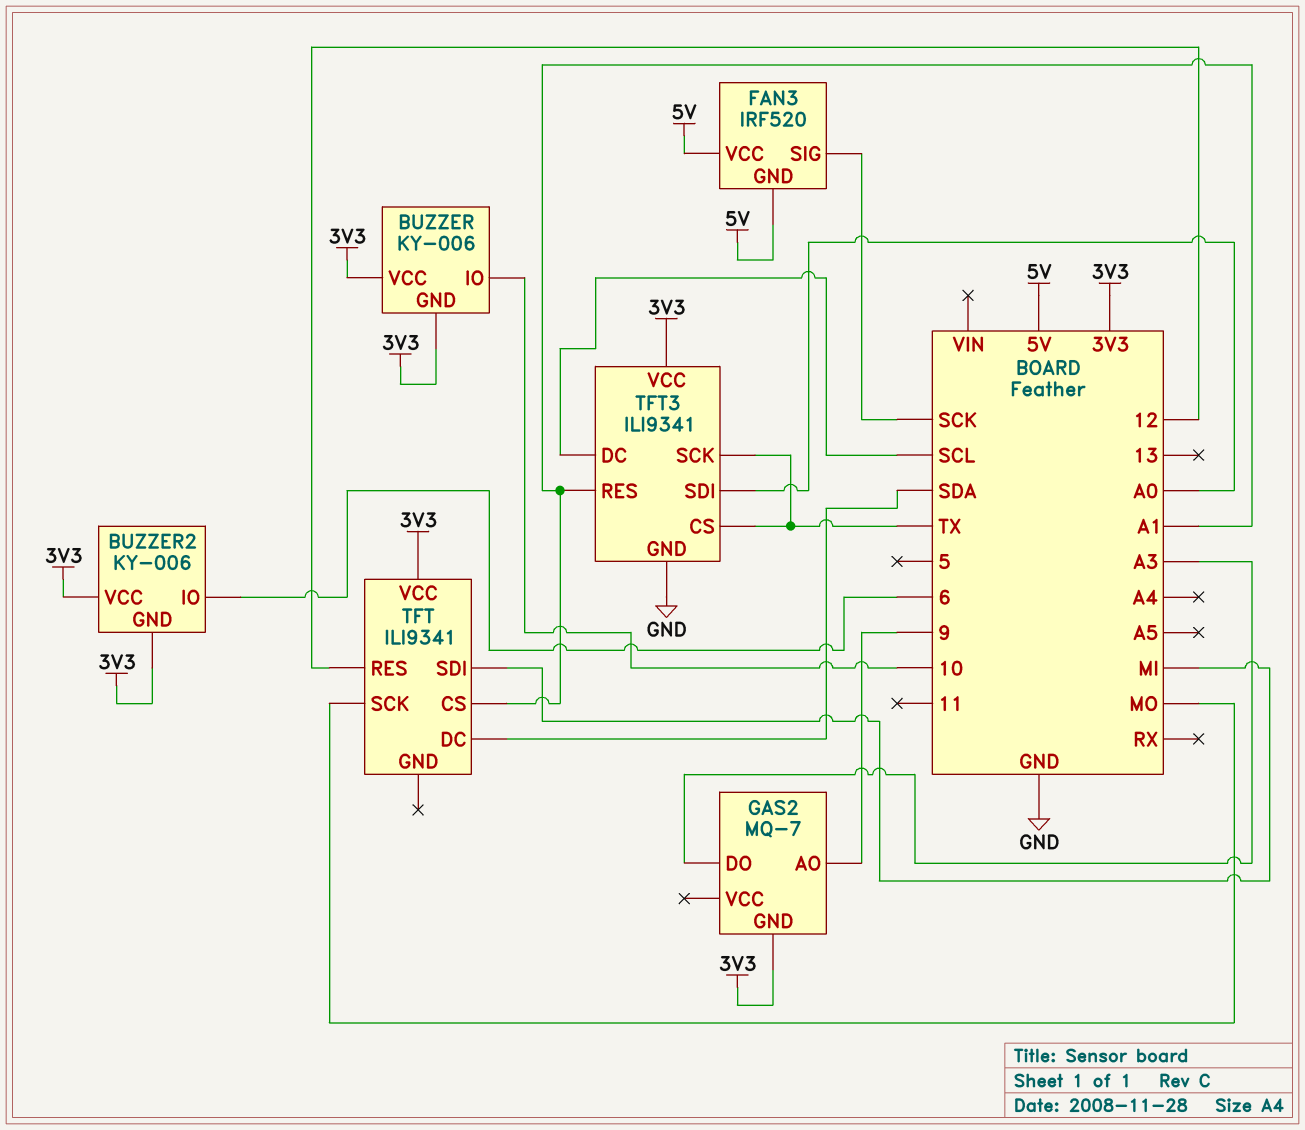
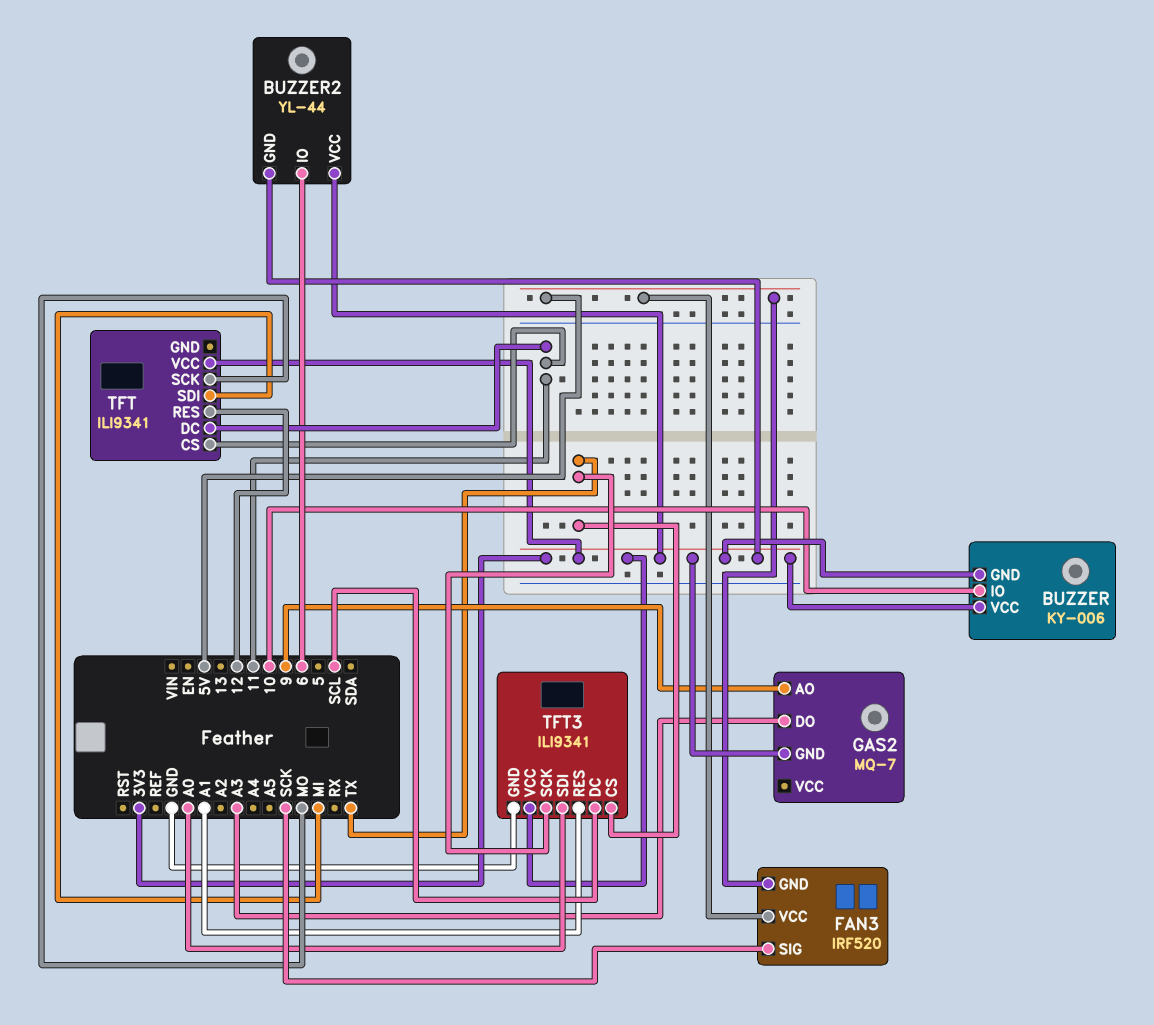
BUZZER2: KY-006 -> YL-44
TFT pin CS: A1 -> 11
TFT pin DC: SDA -> 11

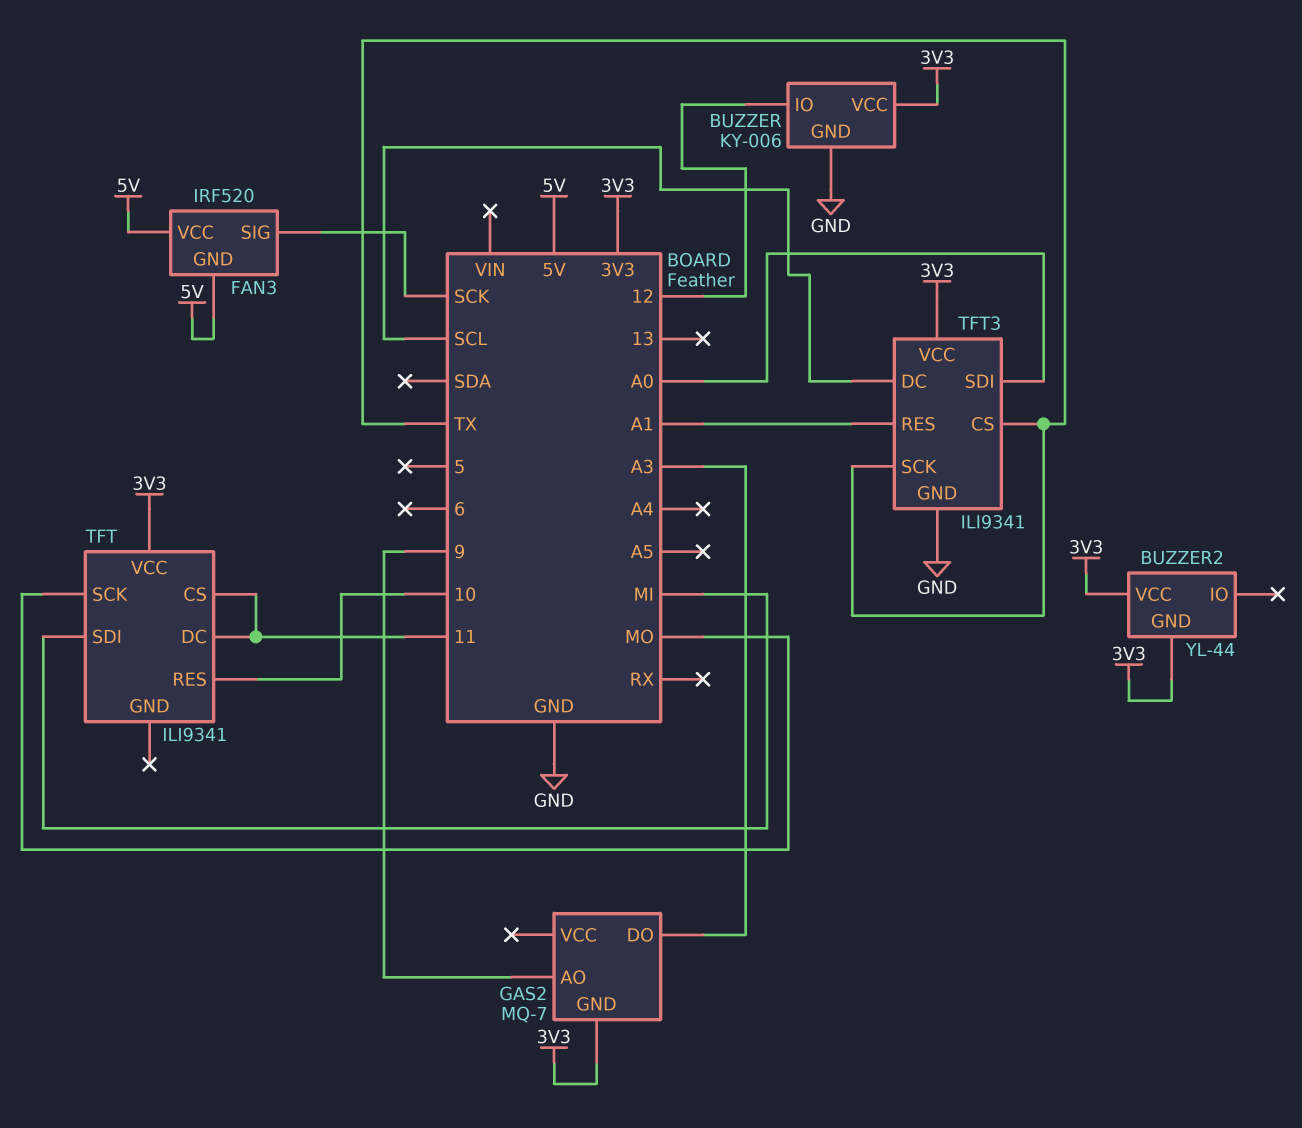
BUZZER pin GND: 3V3 -> GND
BUZZER pin IO: 10 -> 12
BUZZER2 pin IO: 6 -> none
TFT pin RES: 12 -> 10

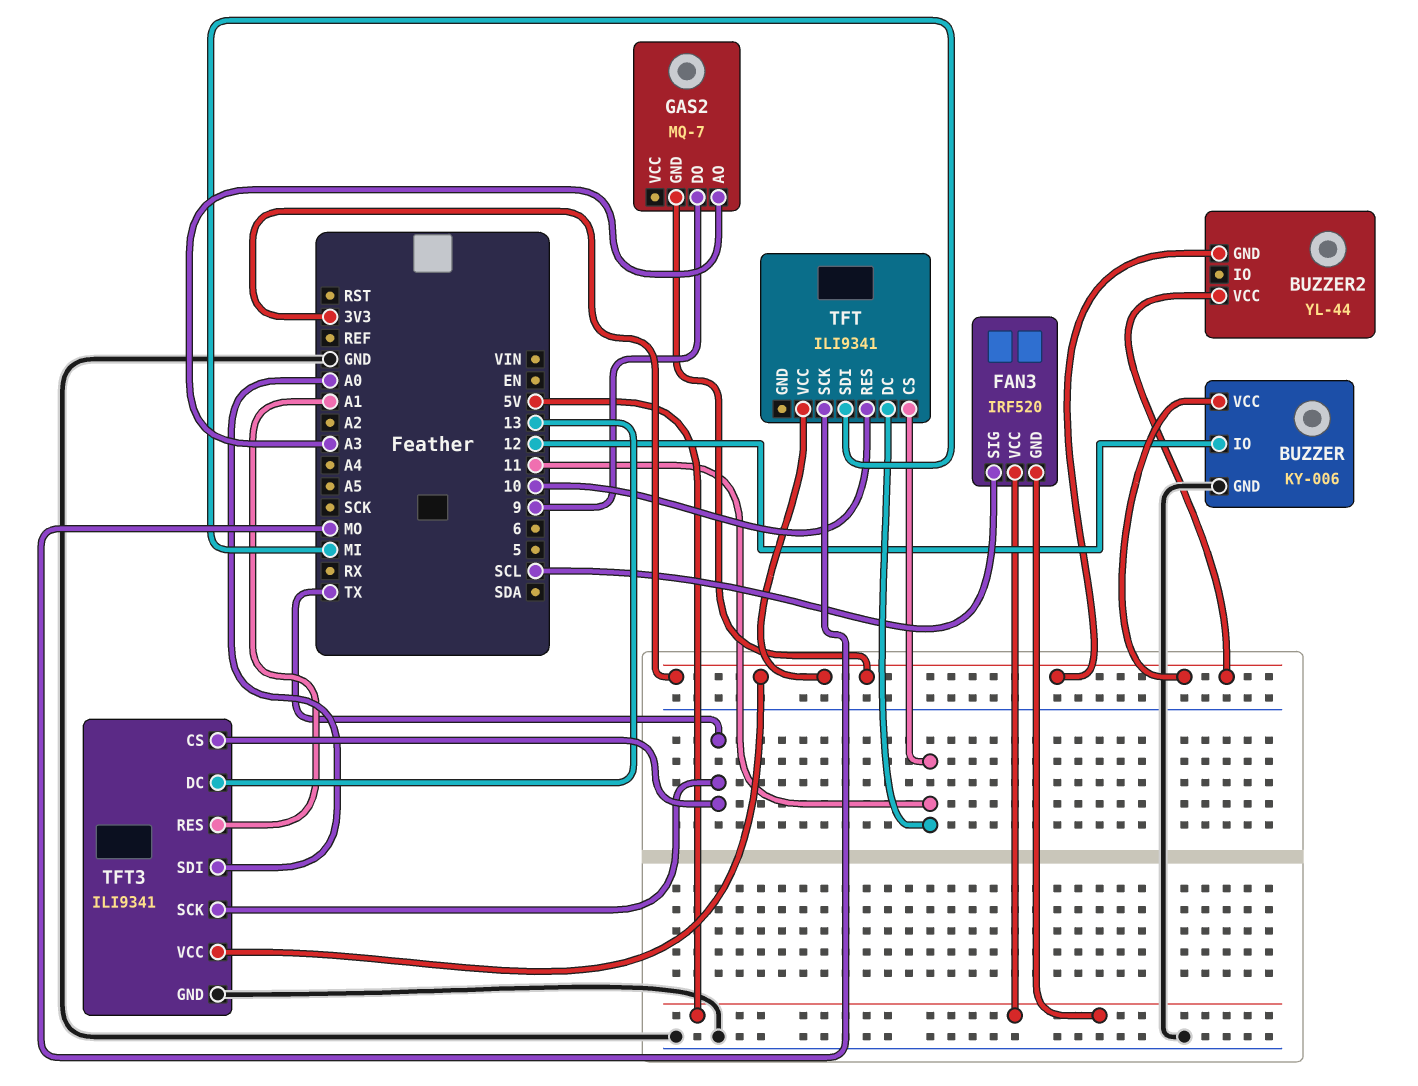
FAN3 pin SIG: SCK -> SCL
GAS2 pin AO: 9 -> A3
GAS2 pin DO: A3 -> 9
TFT3 pin DC: SCL -> 13

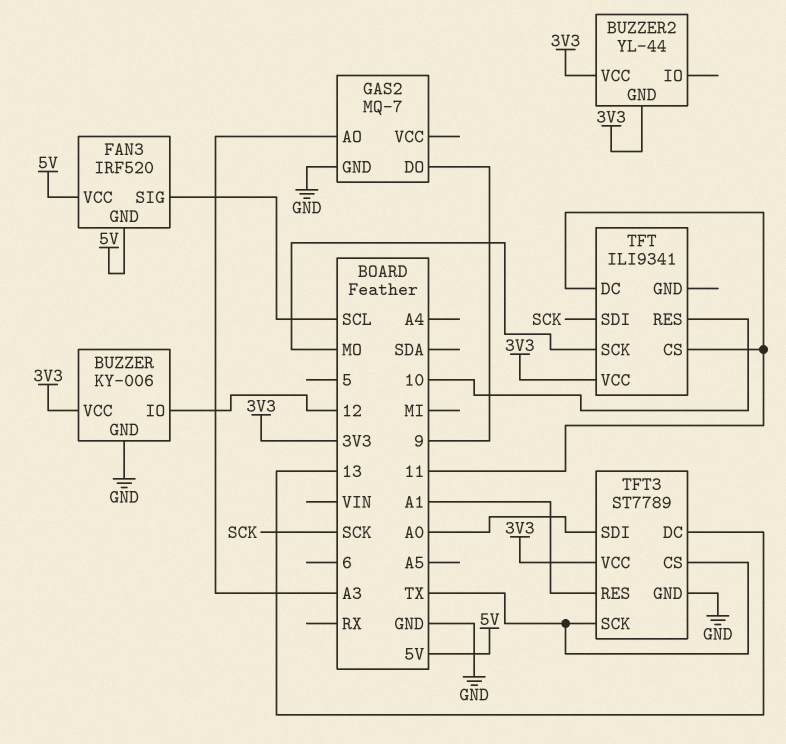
GAS2 pin GND: 3V3 -> GND
TFT pin SDI: MI -> SCK
TFT3: ILI9341 -> ST7789

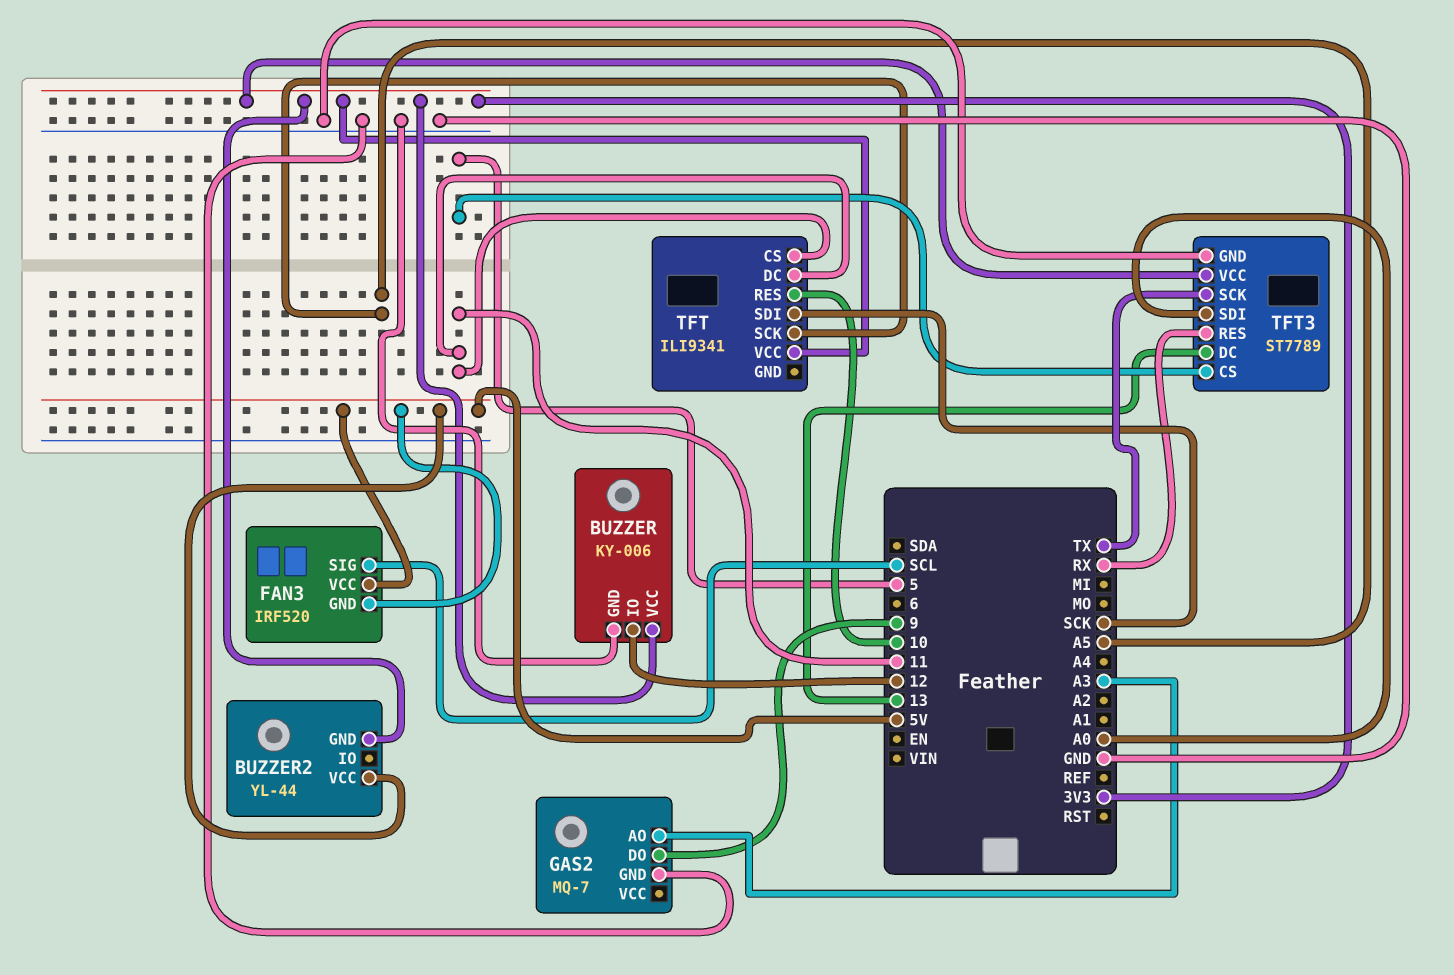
BUZZER2 pin VCC: 3V3 -> 5V
TFT pin SCK: MO -> A5
TFT3 pin CS: TX -> 5
TFT3 pin RES: A1 -> RX

